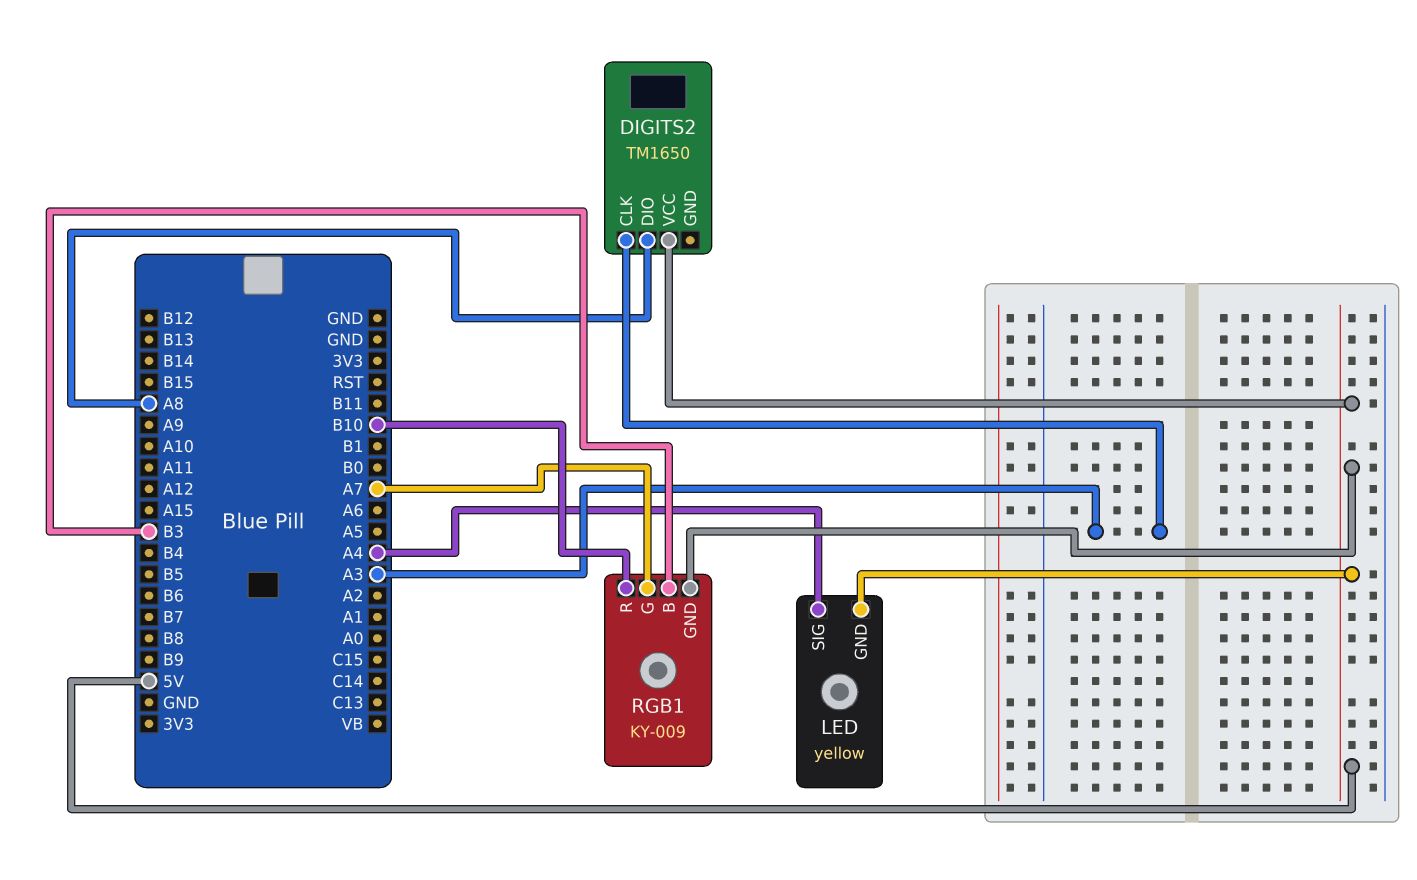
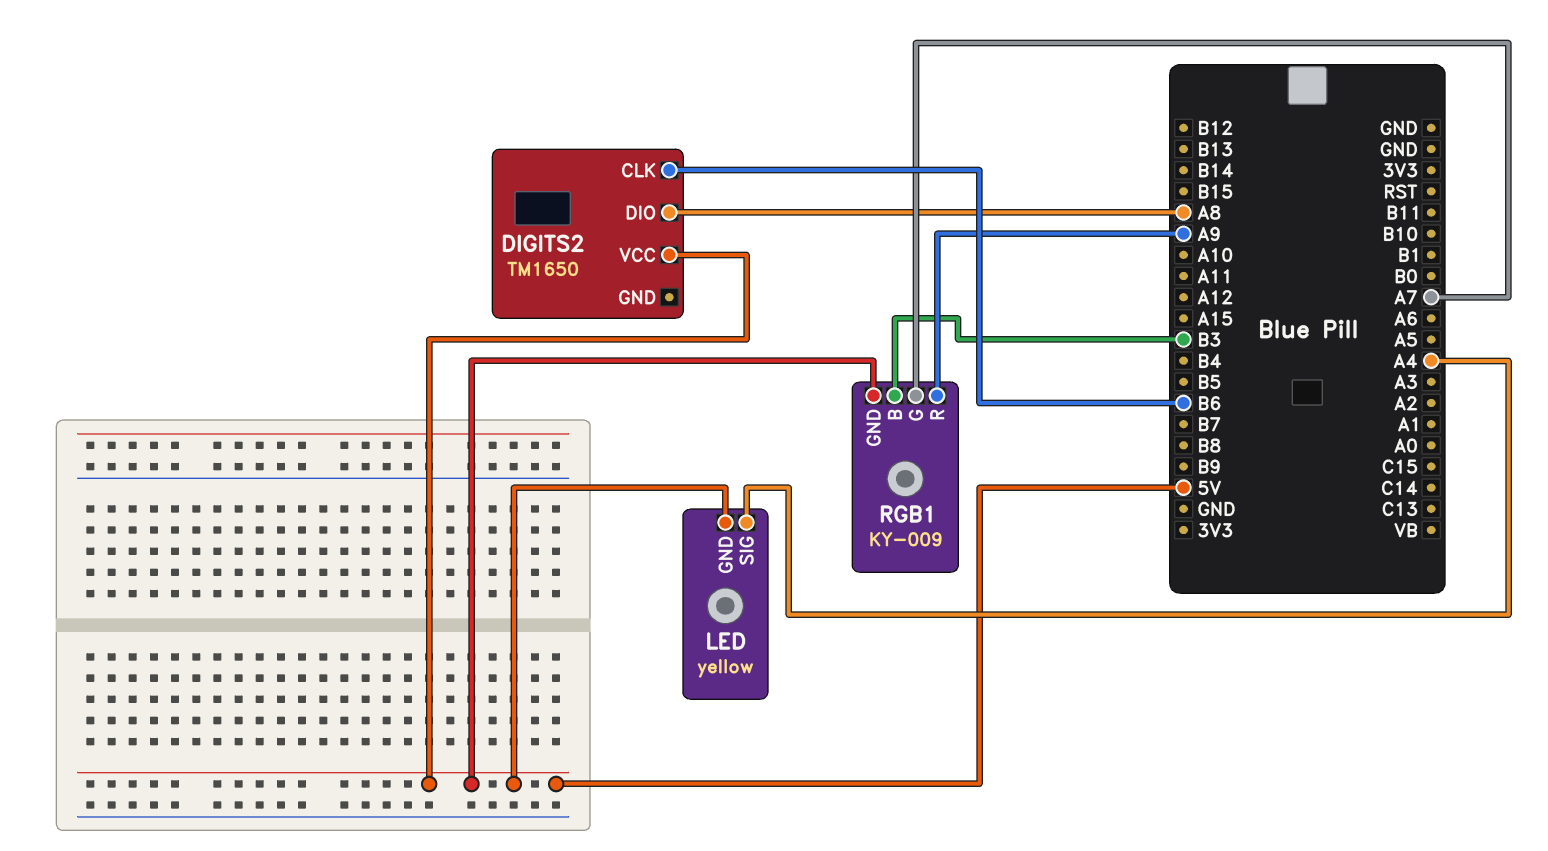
DIGITS2 pin CLK: A3 -> B6
RGB1 pin R: B10 -> A9

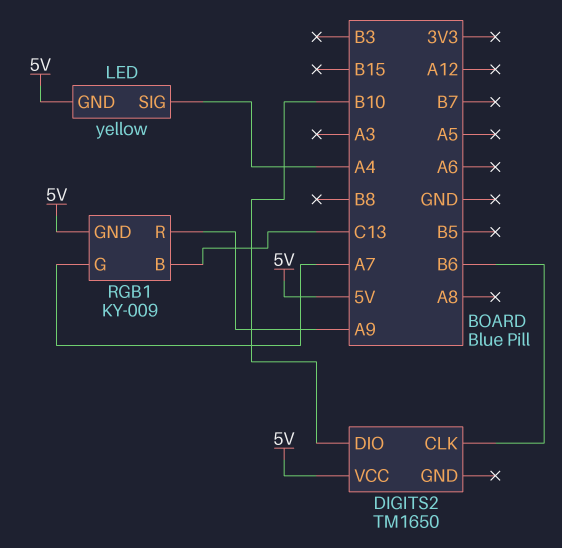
DIGITS2 pin DIO: A8 -> B10
RGB1 pin B: B3 -> C13

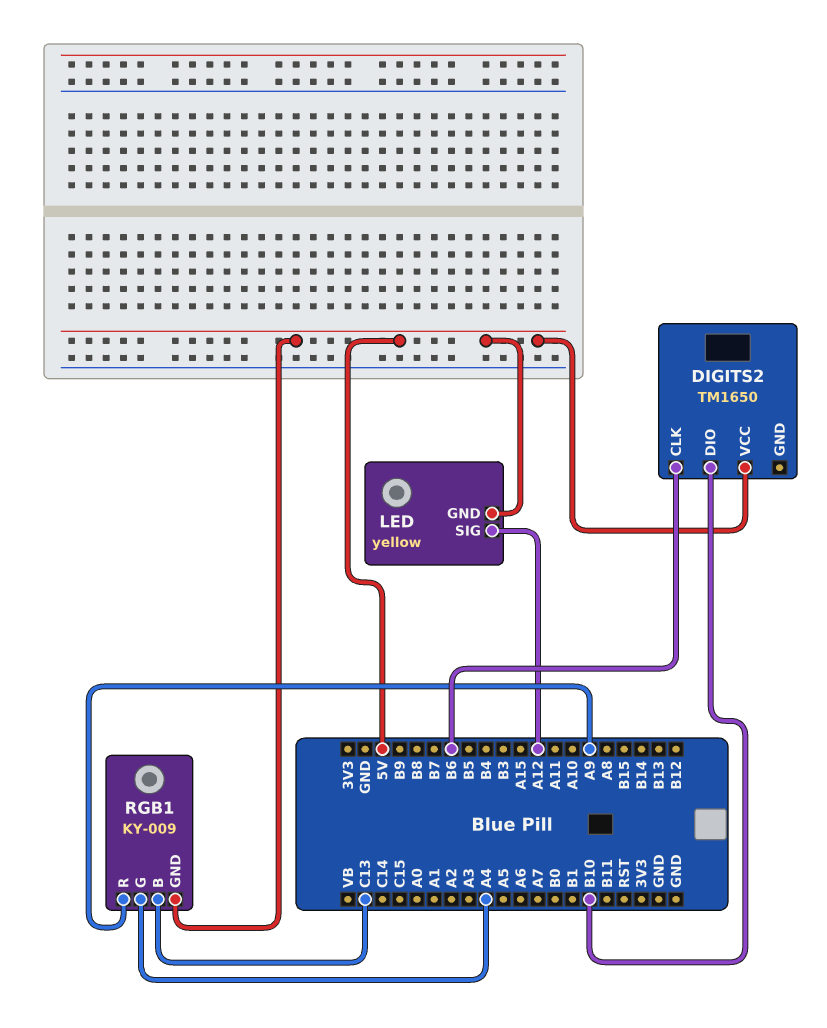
LED pin SIG: A4 -> A12
RGB1 pin G: A7 -> A4

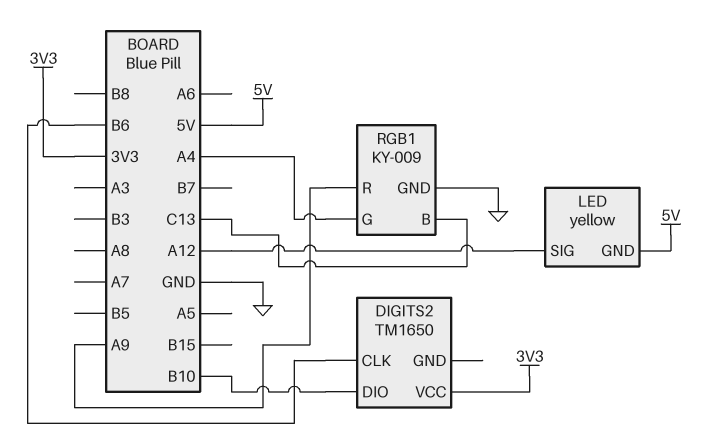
DIGITS2 pin VCC: 5V -> 3V3
RGB1 pin GND: 5V -> GND

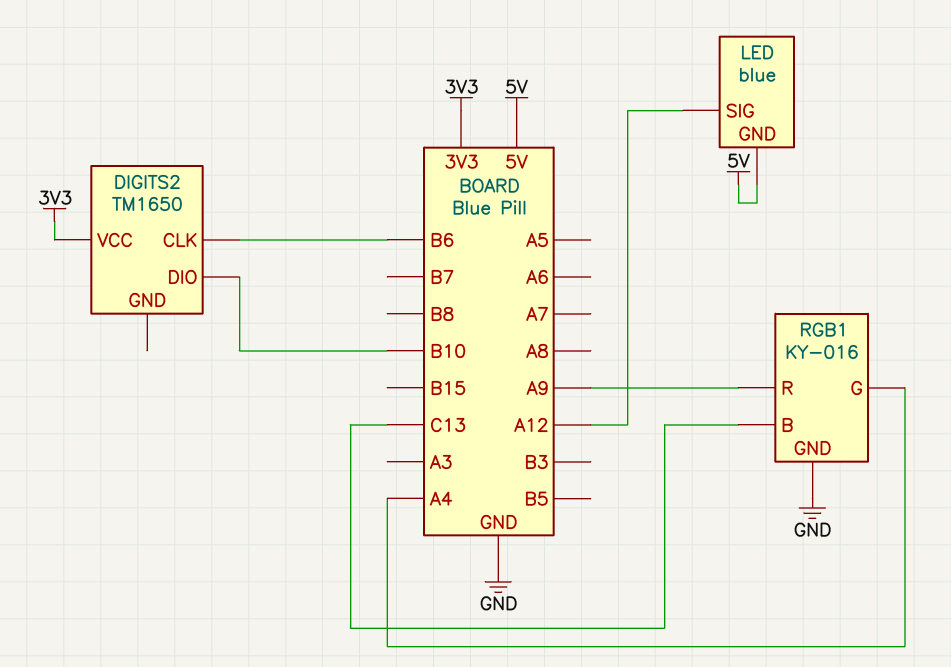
LED: yellow -> blue
RGB1: KY-009 -> KY-016

